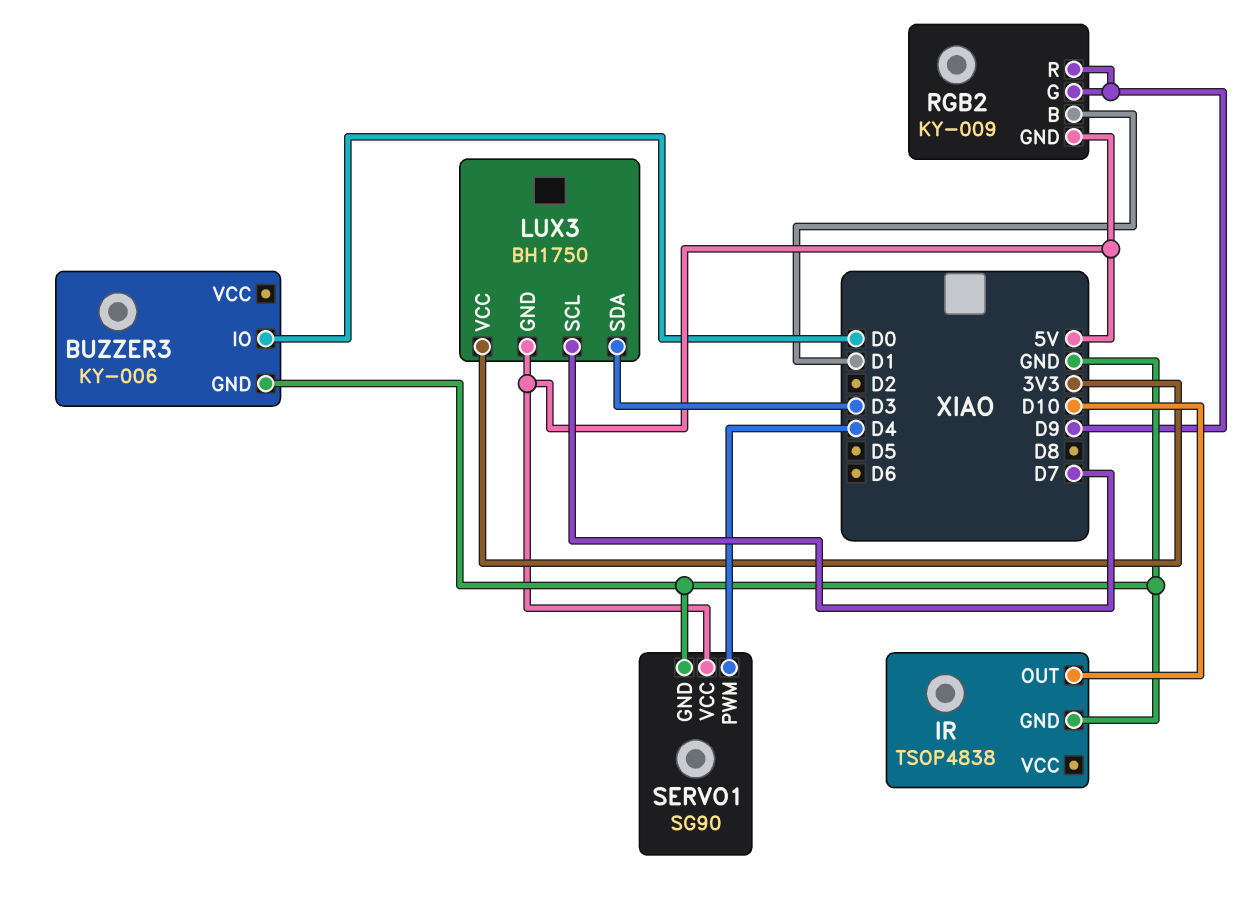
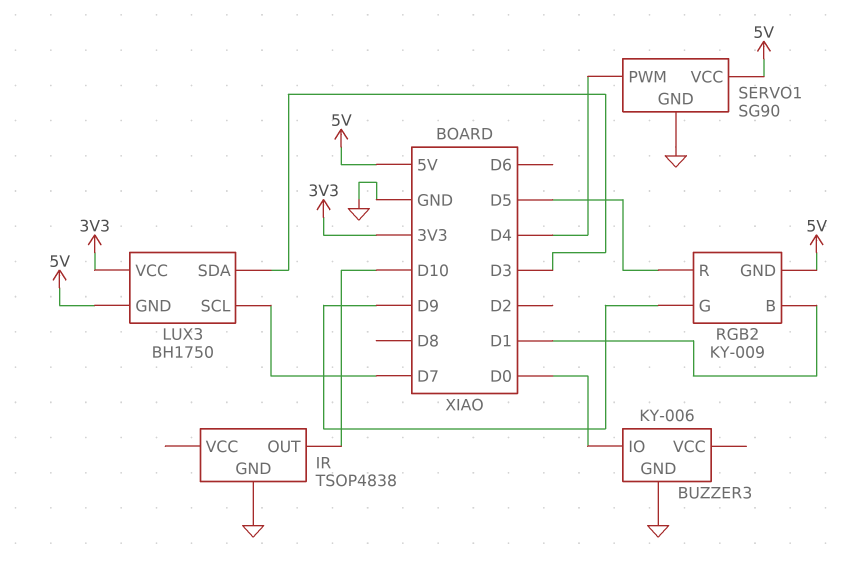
RGB2 pin R: D9 -> D5

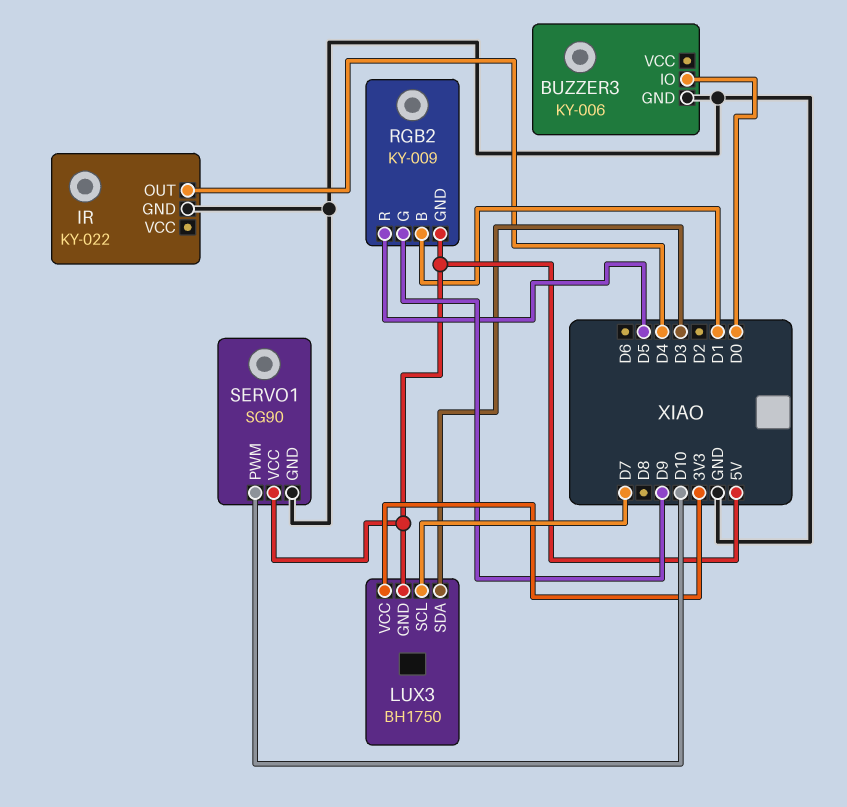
IR: TSOP4838 -> KY-022
IR pin OUT: D10 -> D4
SERVO1 pin PWM: D4 -> D10

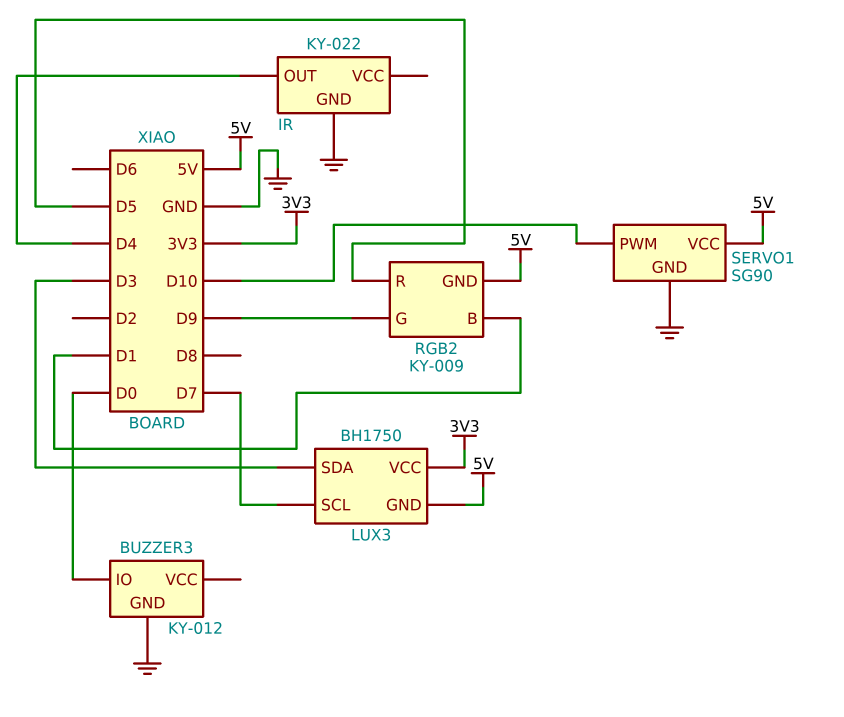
BUZZER3: KY-006 -> KY-012

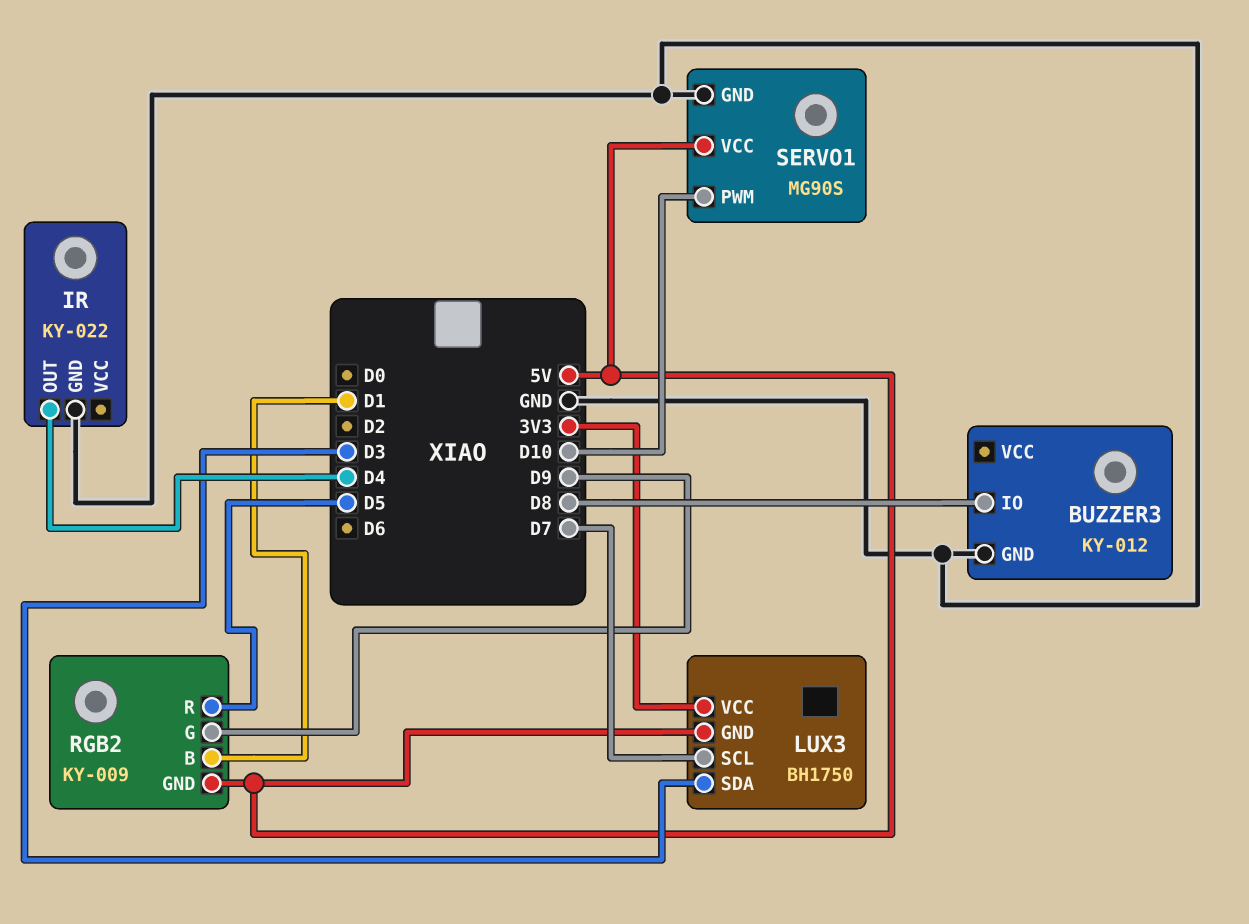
BUZZER3 pin IO: D0 -> D8
SERVO1: SG90 -> MG90S

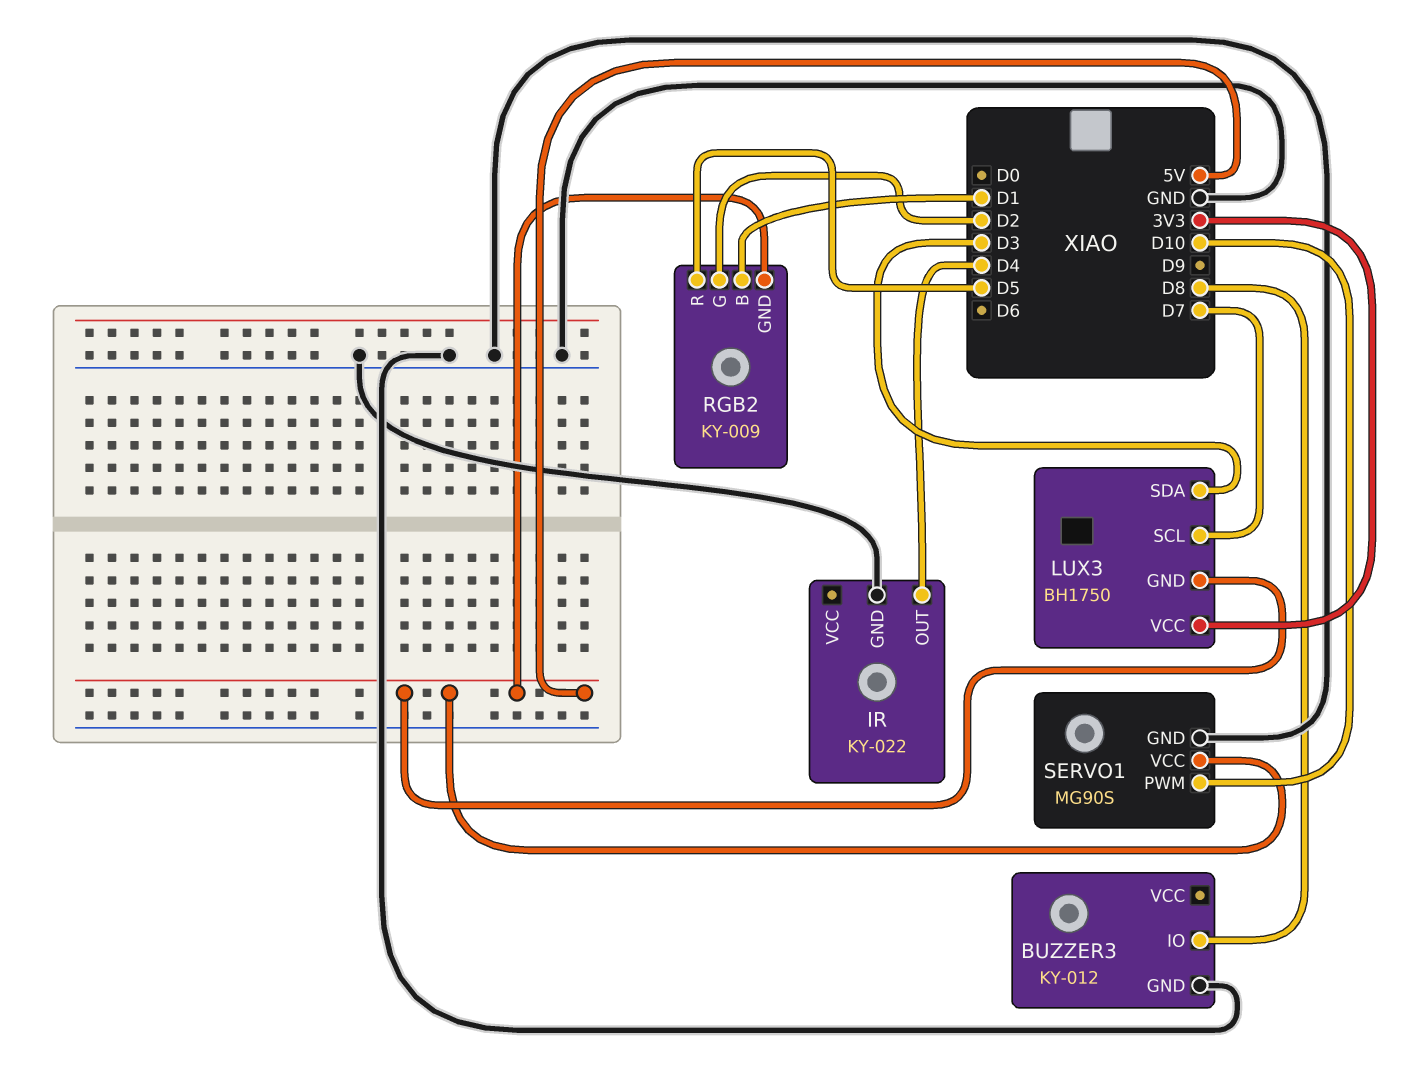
RGB2 pin G: D9 -> D2

